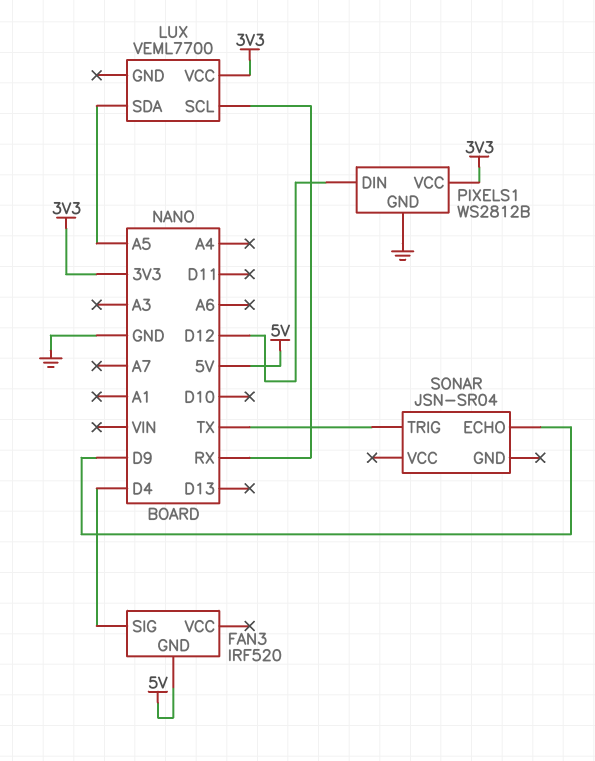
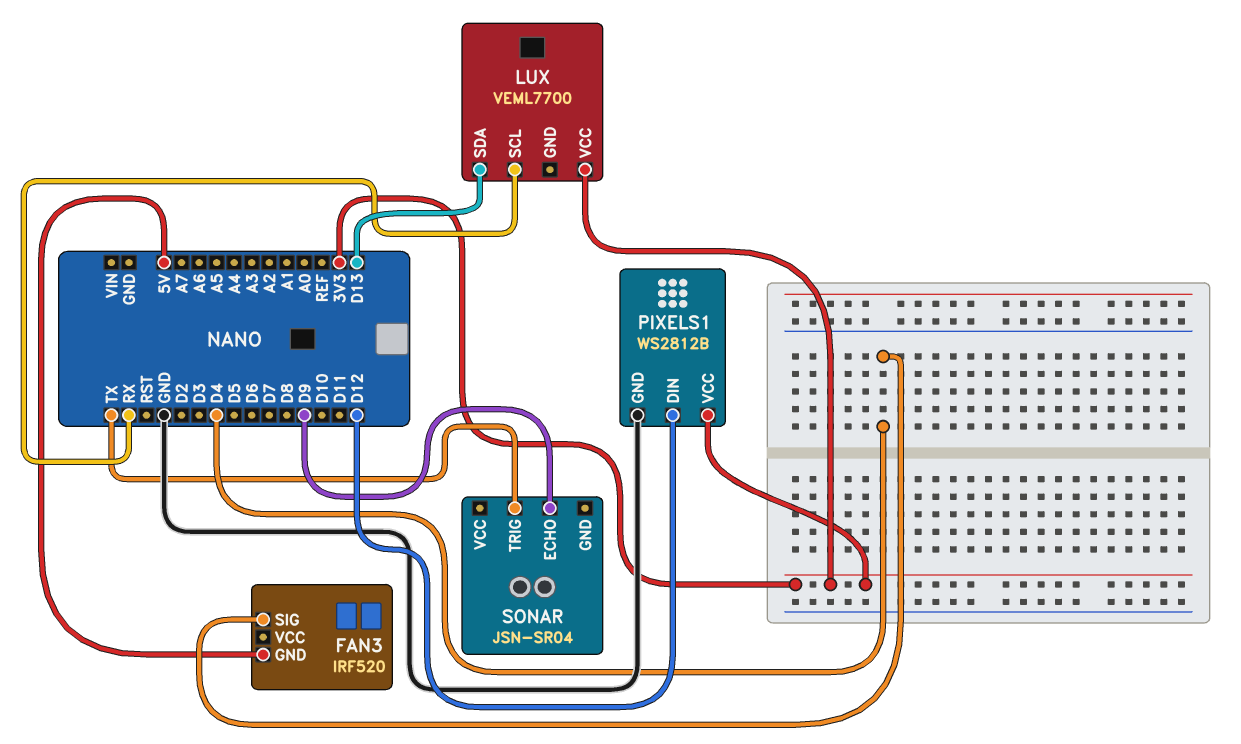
LUX pin SDA: A5 -> D13

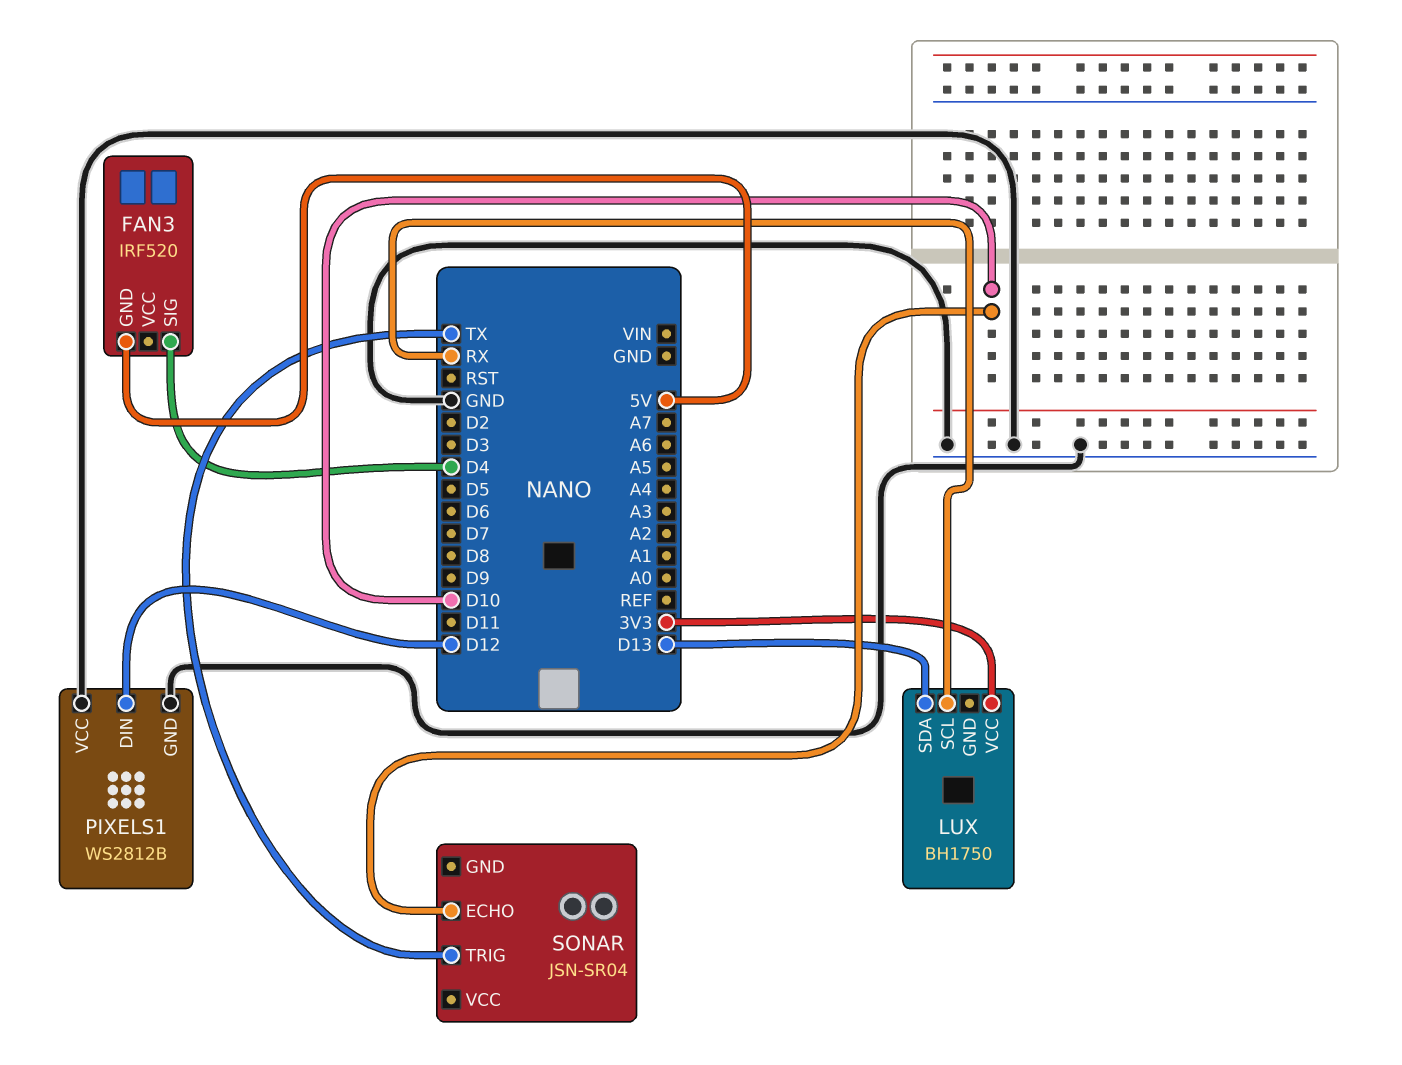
LUX: VEML7700 -> BH1750
PIXELS1 pin VCC: 3V3 -> GND
SONAR pin ECHO: D9 -> D10

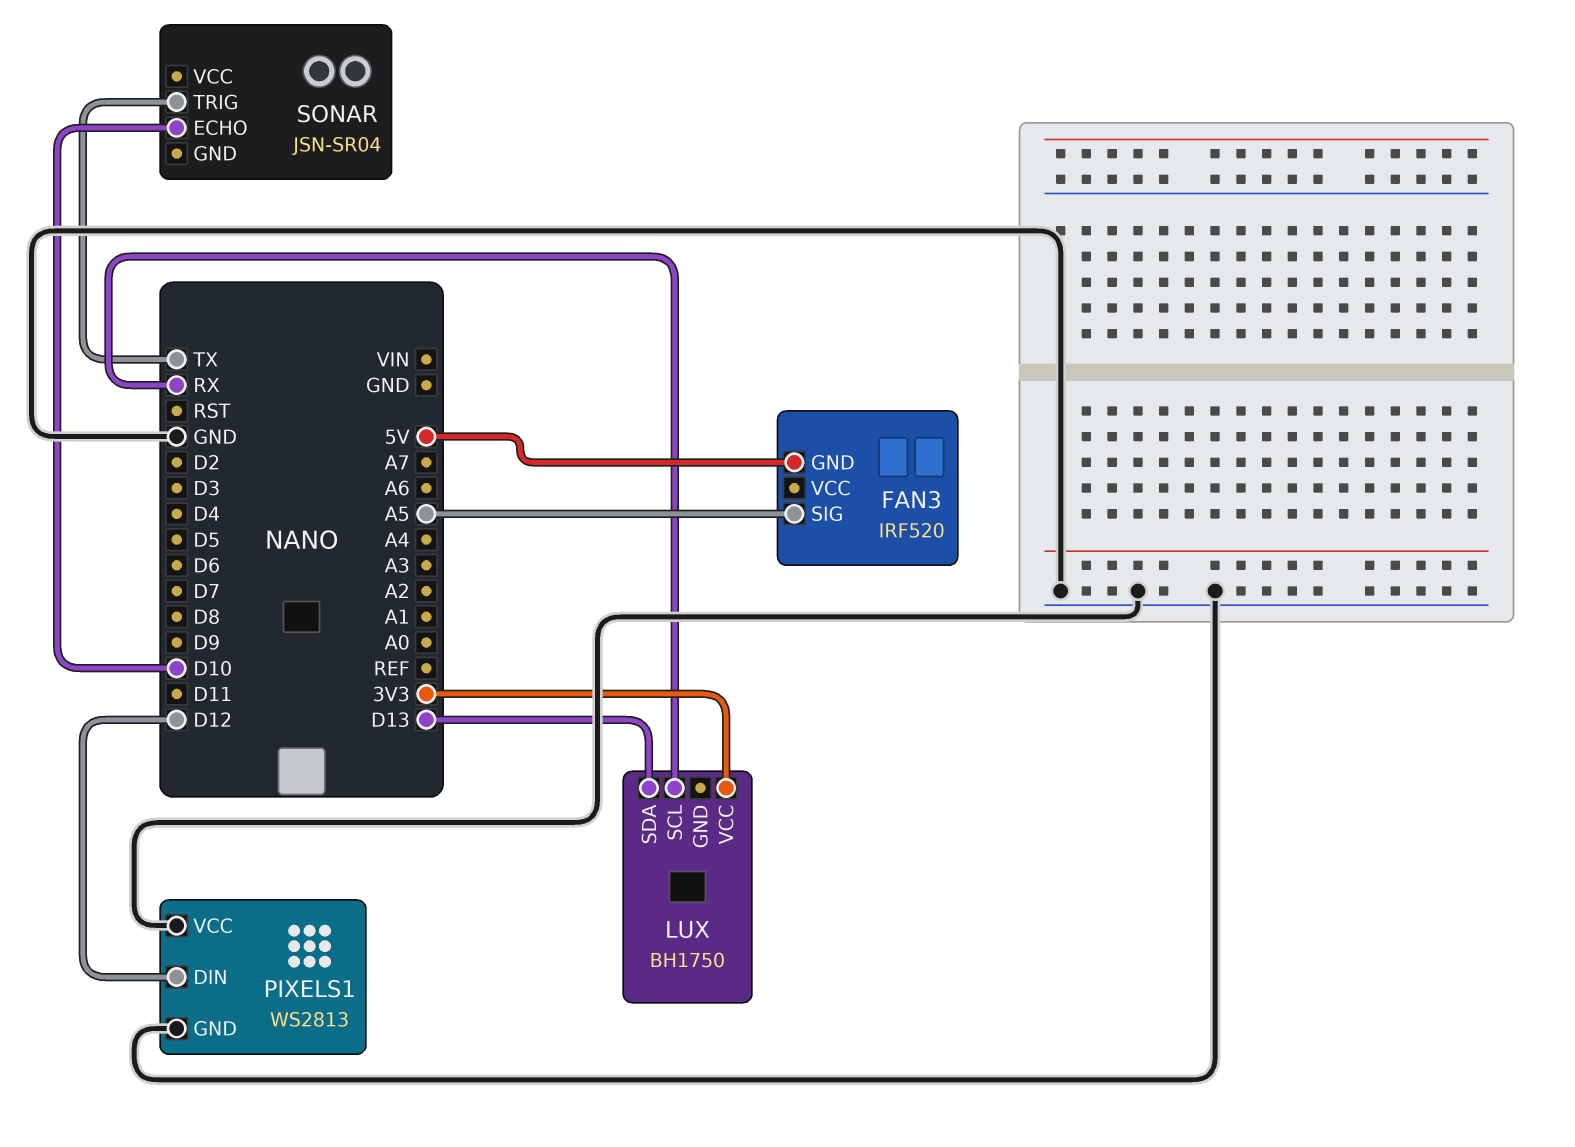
FAN3 pin SIG: D4 -> A5
PIXELS1: WS2812B -> WS2813

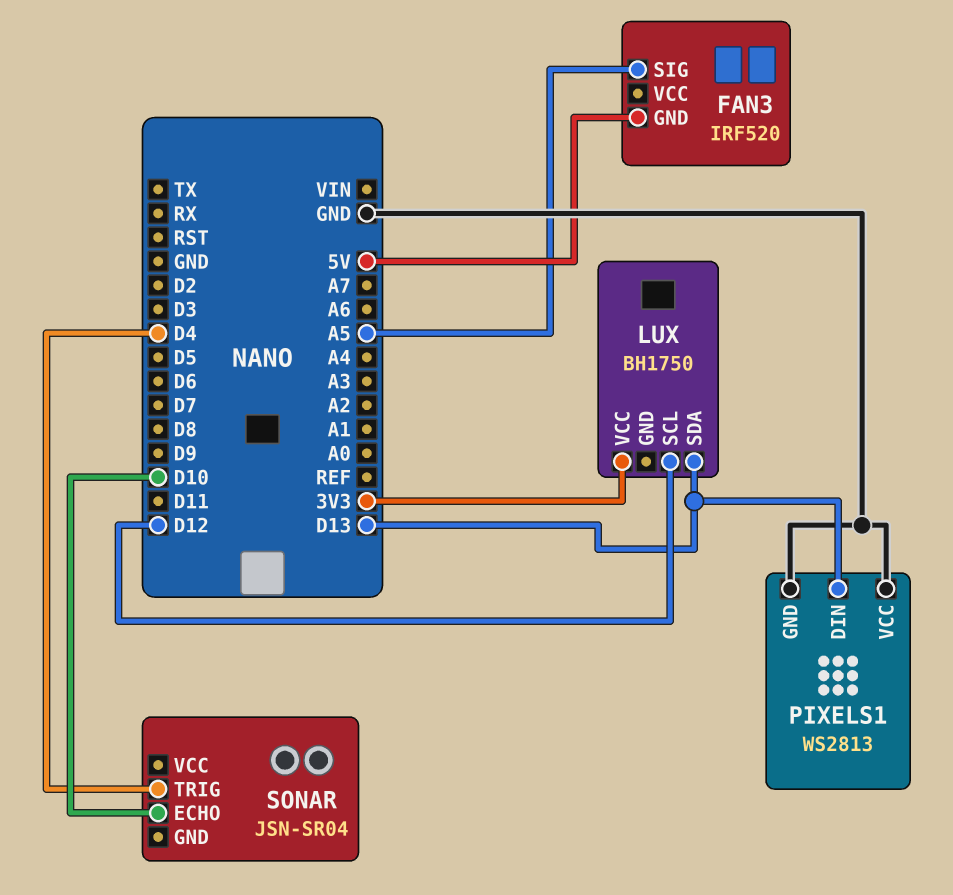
LUX pin SCL: RX -> D12
PIXELS1 pin DIN: D12 -> D13
SONAR pin TRIG: TX -> D4

